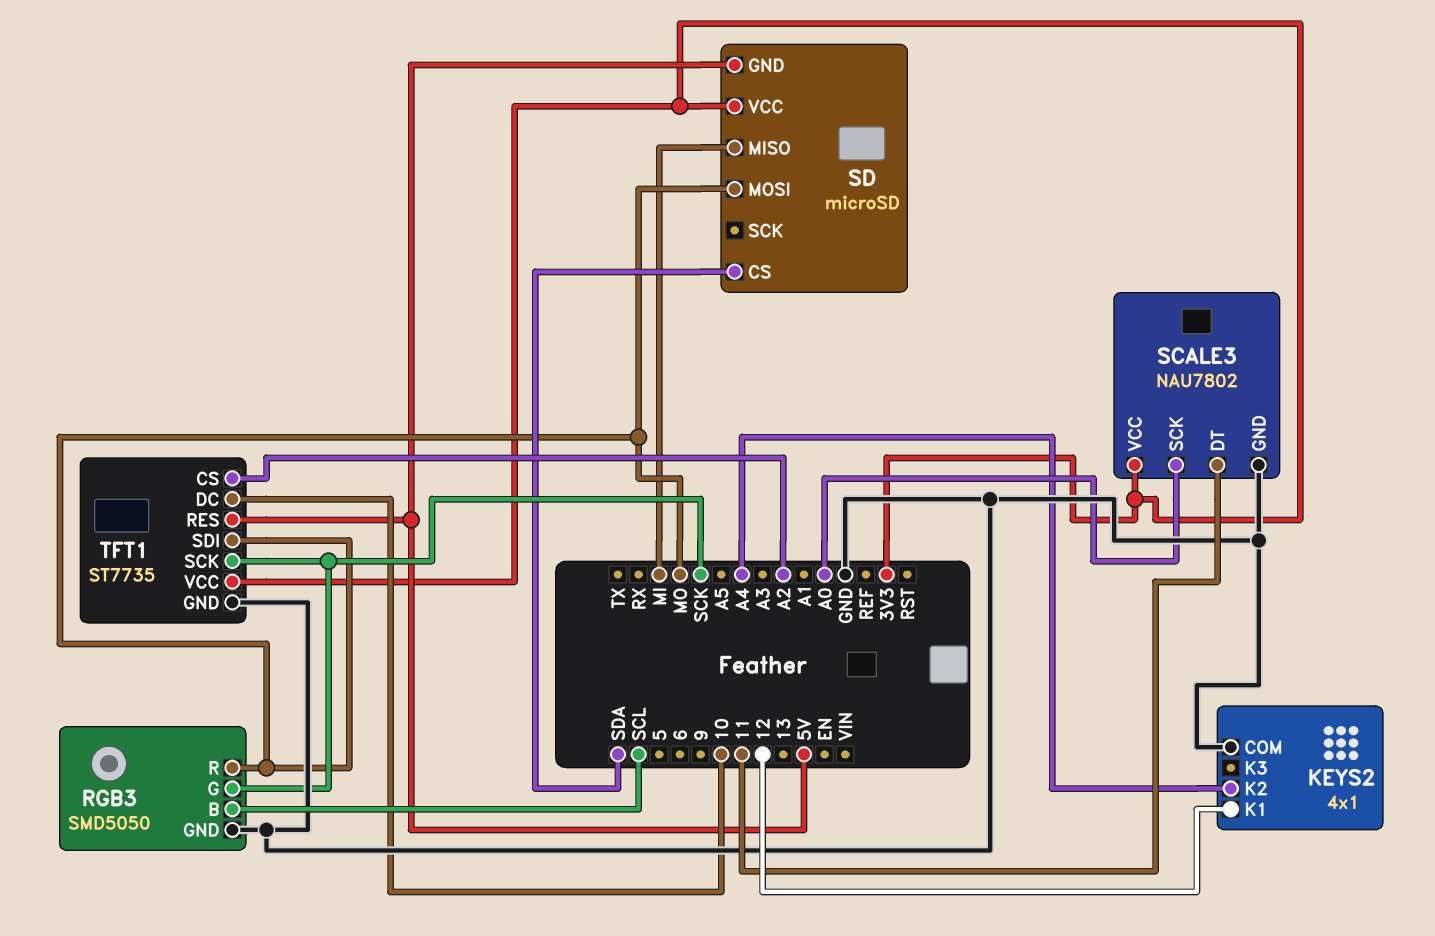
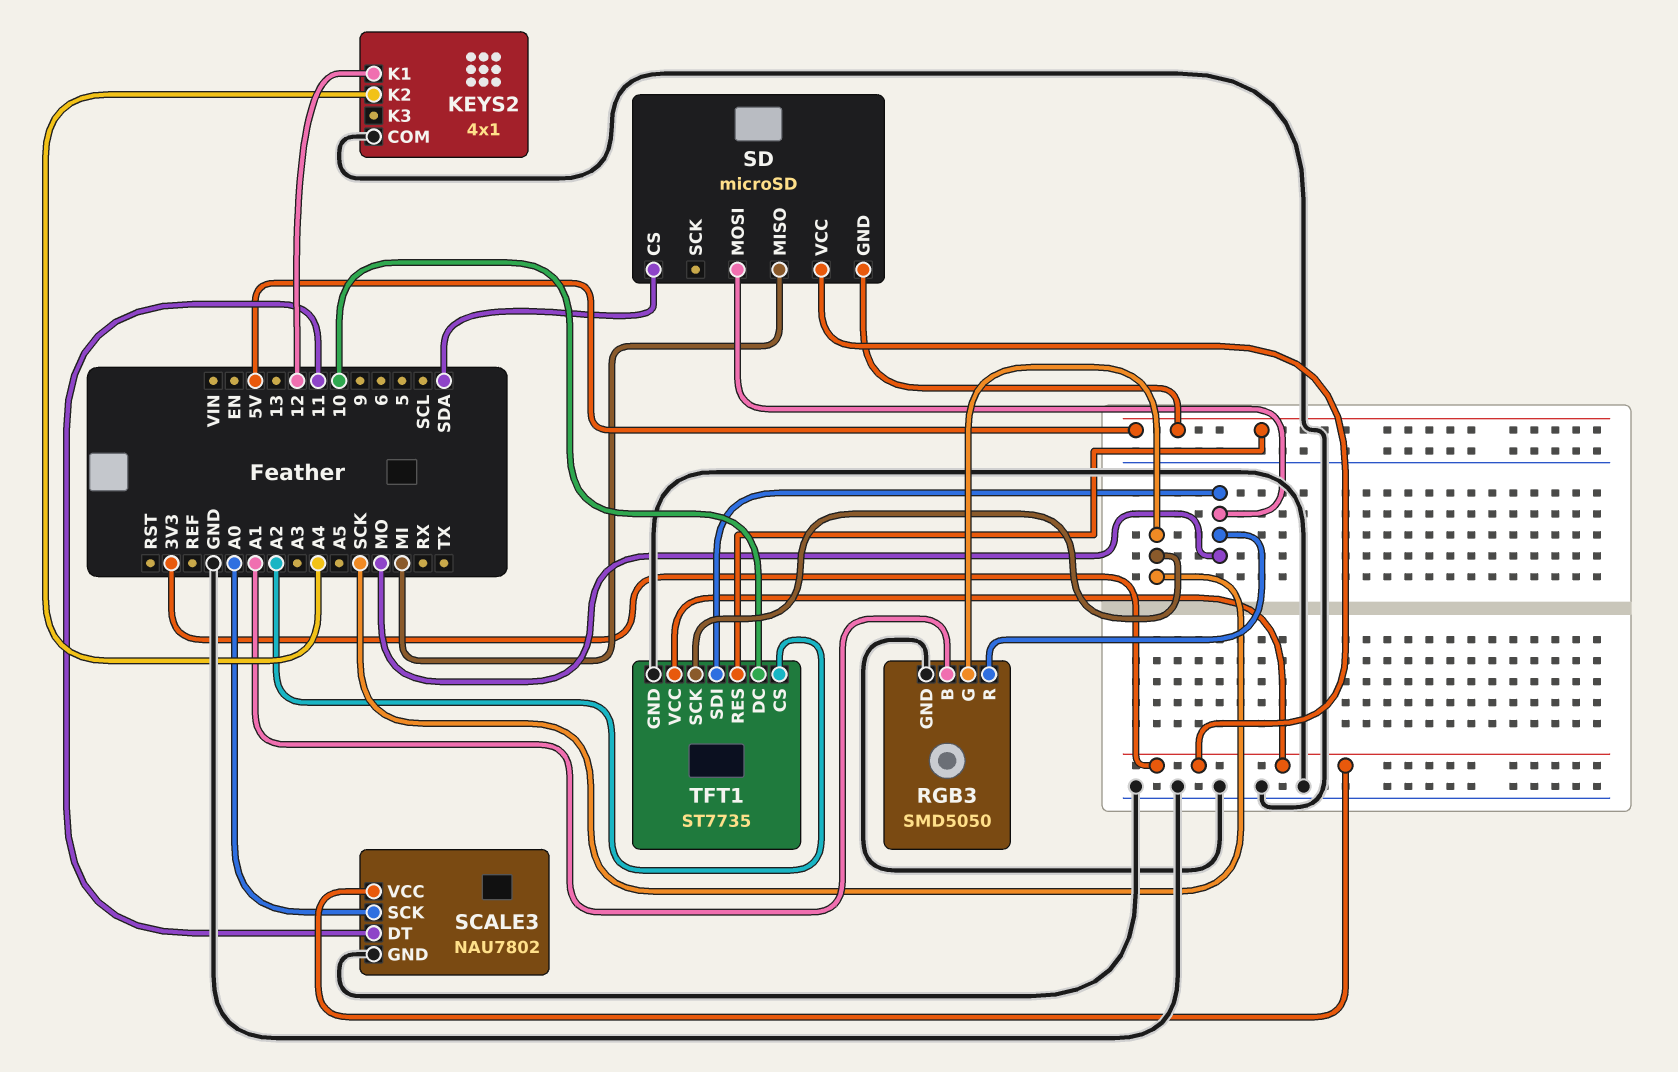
RGB3 pin B: SCL -> A1

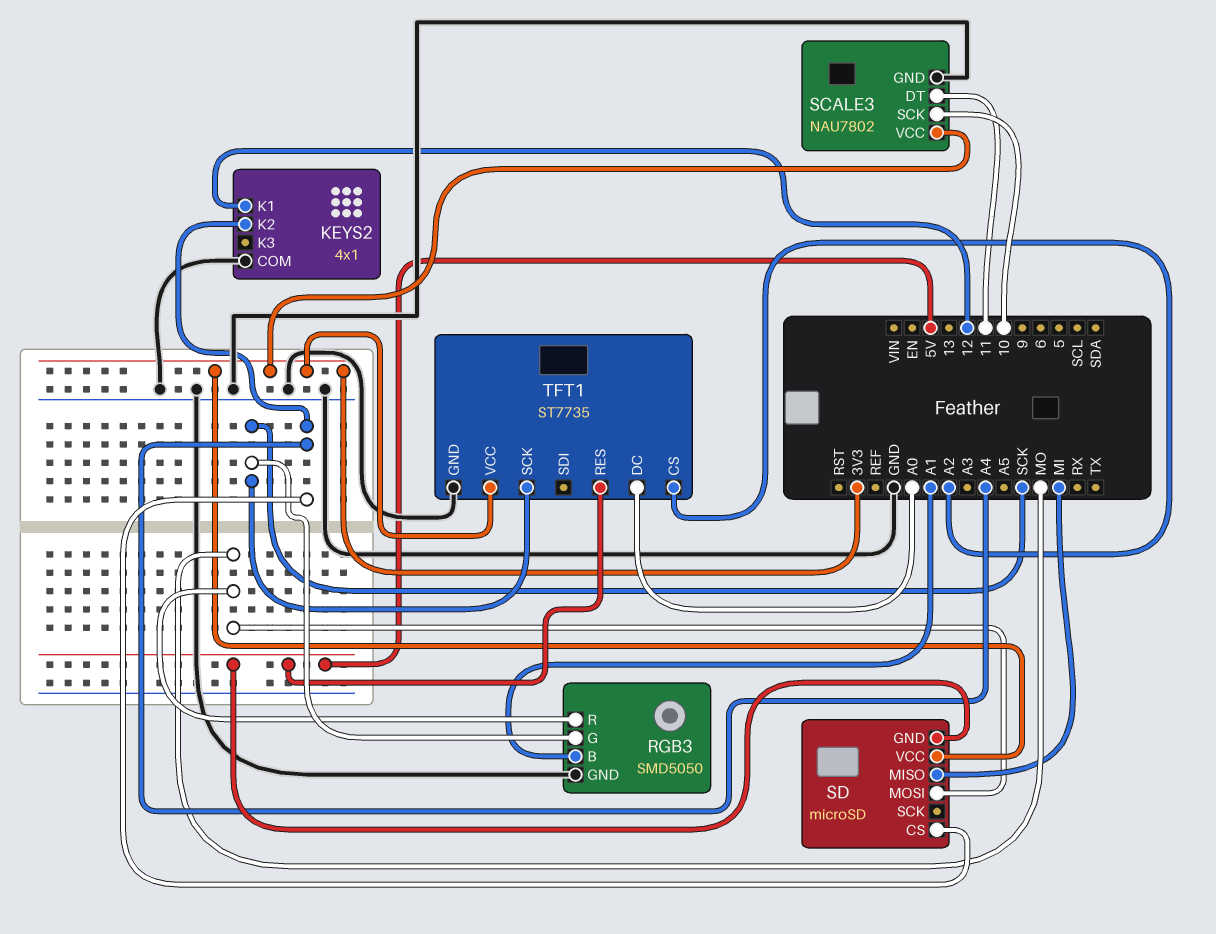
SCALE3 pin SCK: A0 -> 10
SD pin CS: SDA -> A4
TFT1 pin DC: 10 -> A0
TFT1 pin SDI: MO -> none

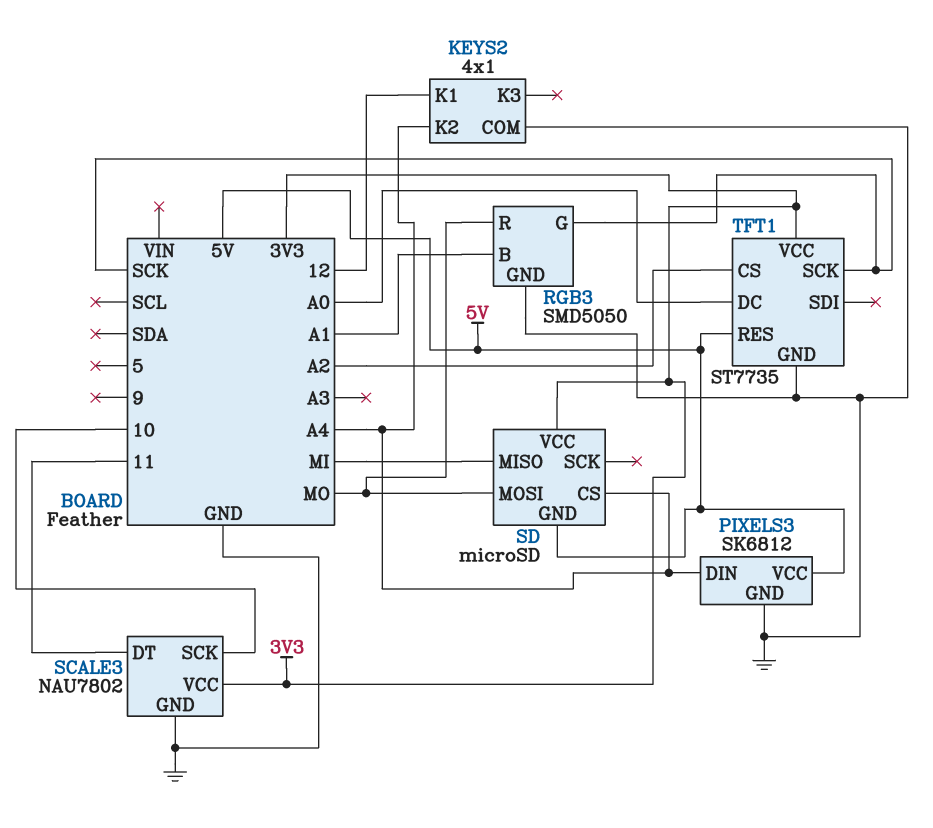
PIXELS3: none -> SK6812
PIXELS3 pin DIN: none -> A4
PIXELS3 pin GND: none -> GND
PIXELS3 pin VCC: none -> 5V

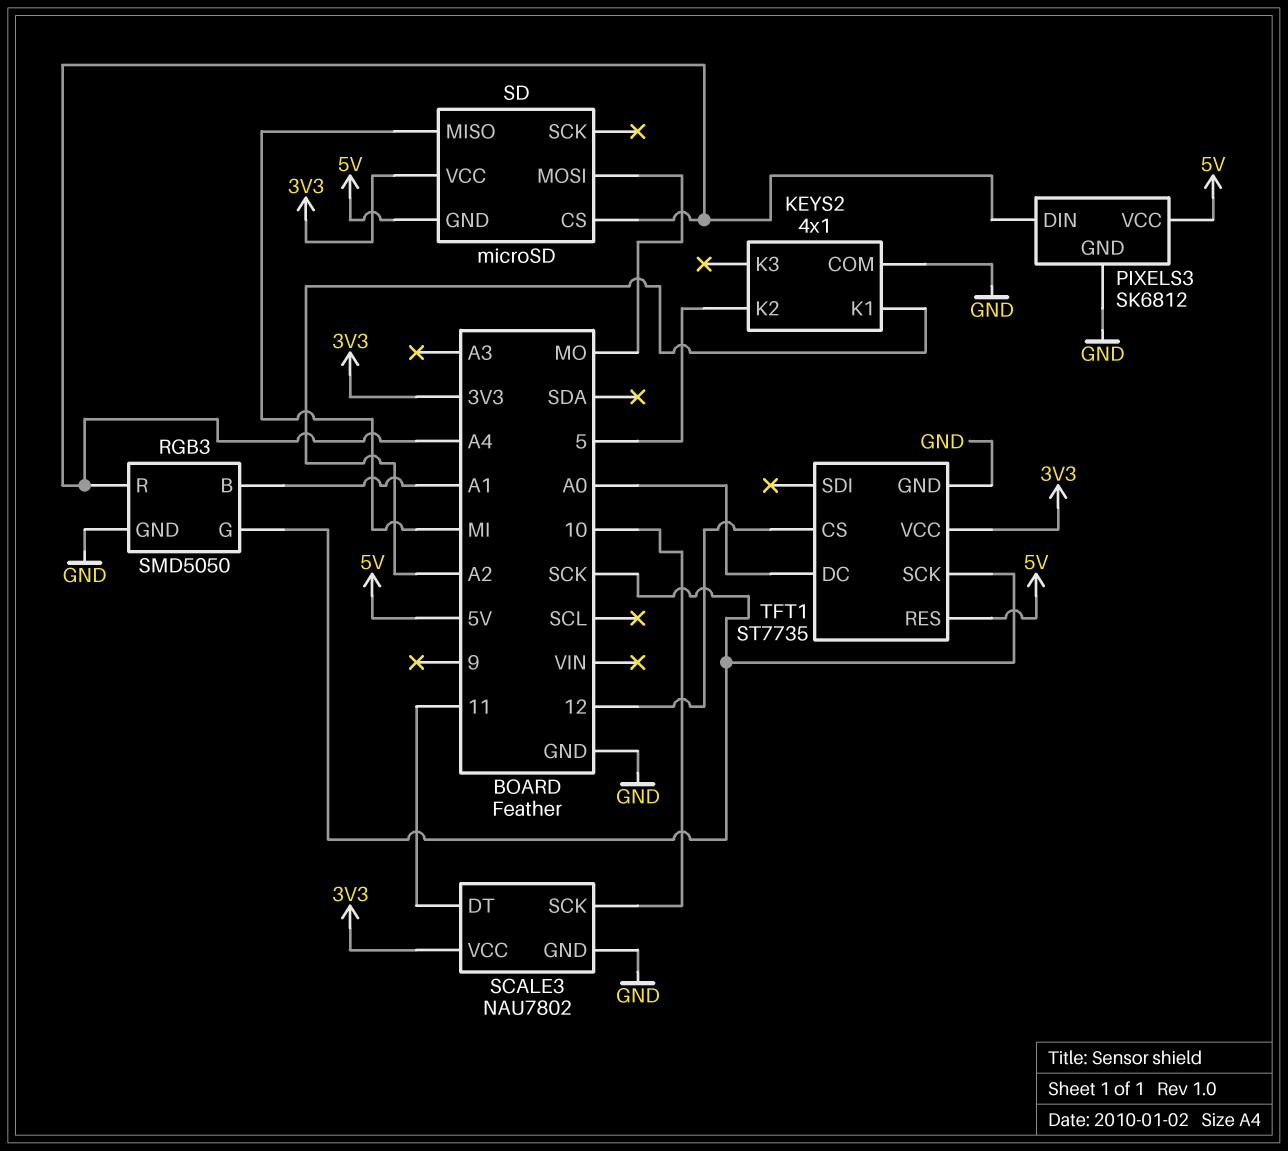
KEYS2 pin K1: 12 -> A2
KEYS2 pin K2: A4 -> 5
RGB3 pin R: MO -> A4
TFT1 pin CS: A2 -> 12

